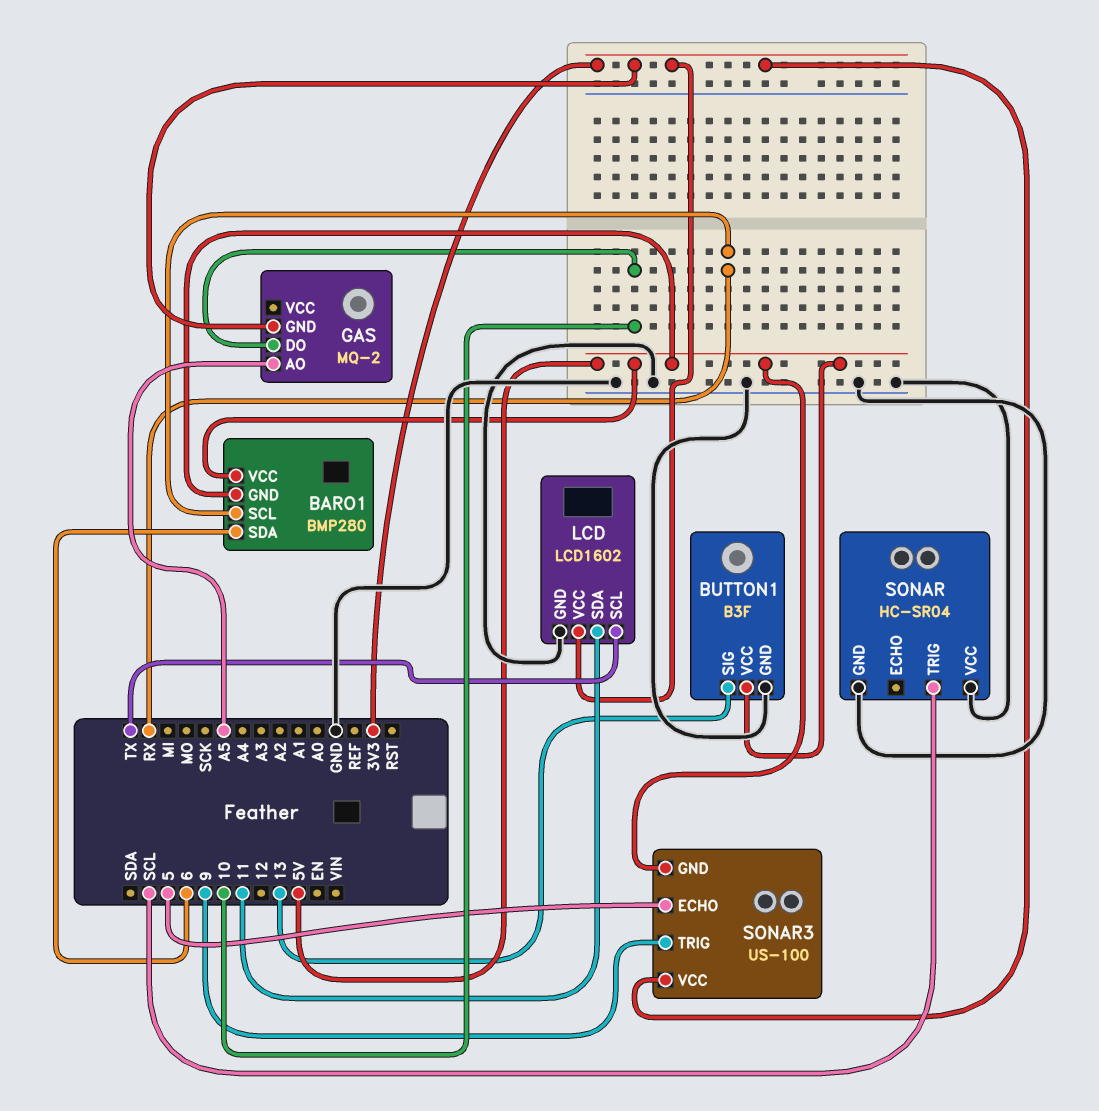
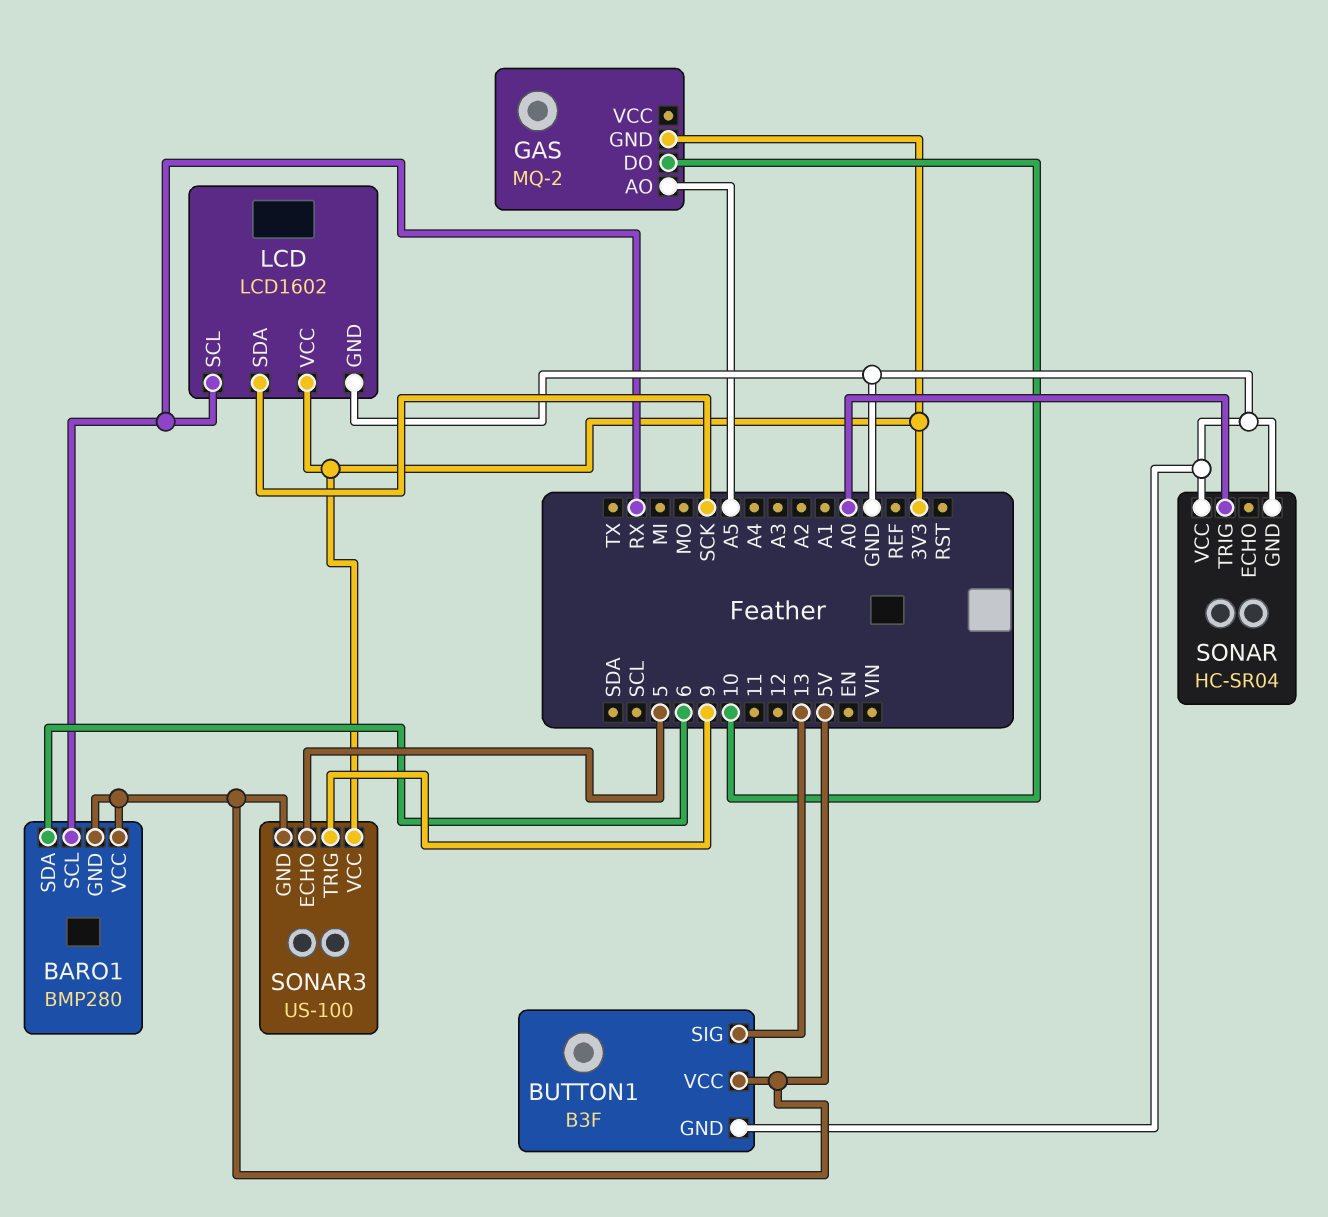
LCD pin SCL: TX -> RX
LCD pin SDA: 11 -> SCK
SONAR pin TRIG: SCL -> A0

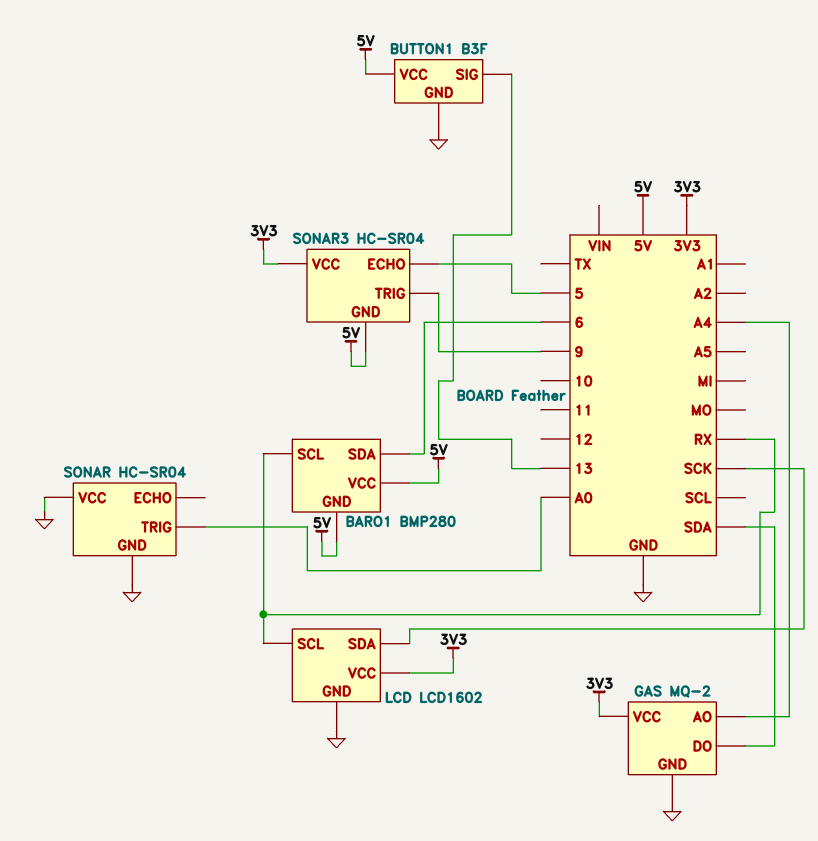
GAS pin AO: A5 -> A4
GAS pin DO: 10 -> SDA
GAS pin GND: 3V3 -> GND
GAS pin VCC: none -> 3V3
SONAR3: US-100 -> HC-SR04

